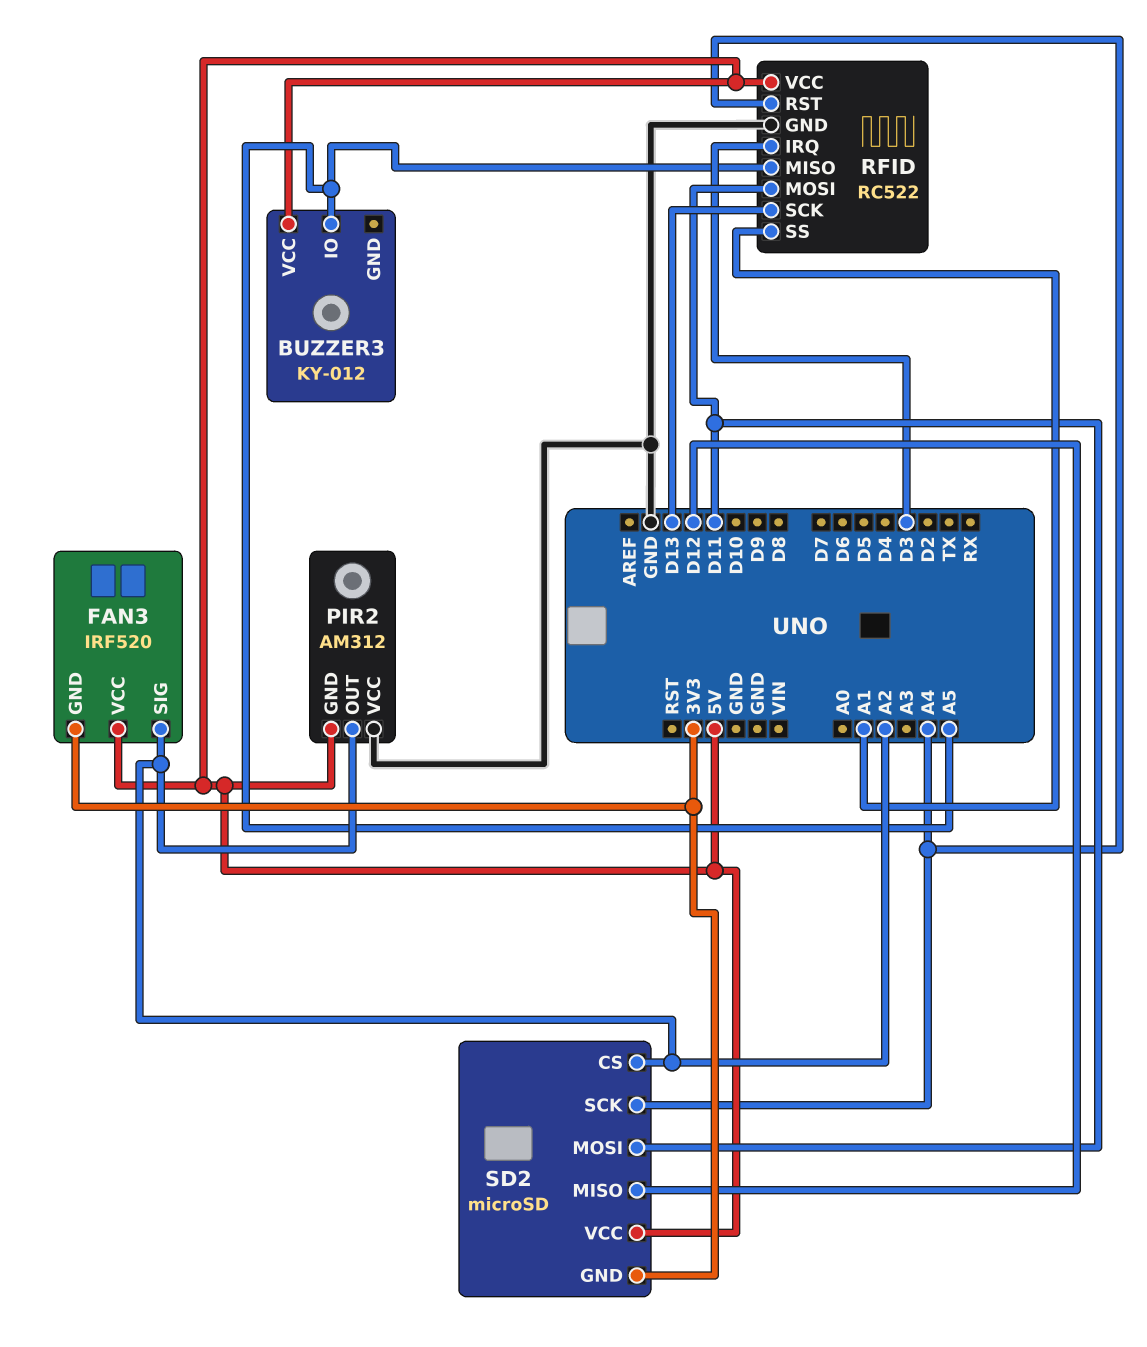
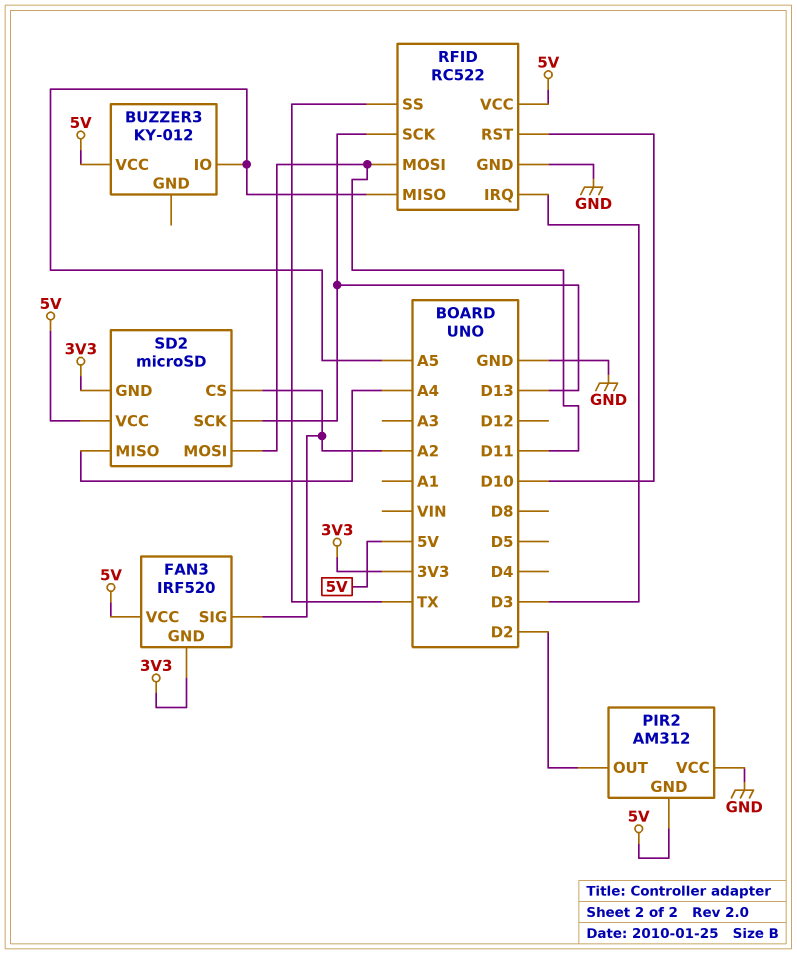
PIR2 pin OUT: A2 -> D2
RFID pin RST: A4 -> D10
RFID pin SS: A1 -> TX
SD2 pin MISO: D12 -> A4
SD2 pin SCK: A4 -> D13

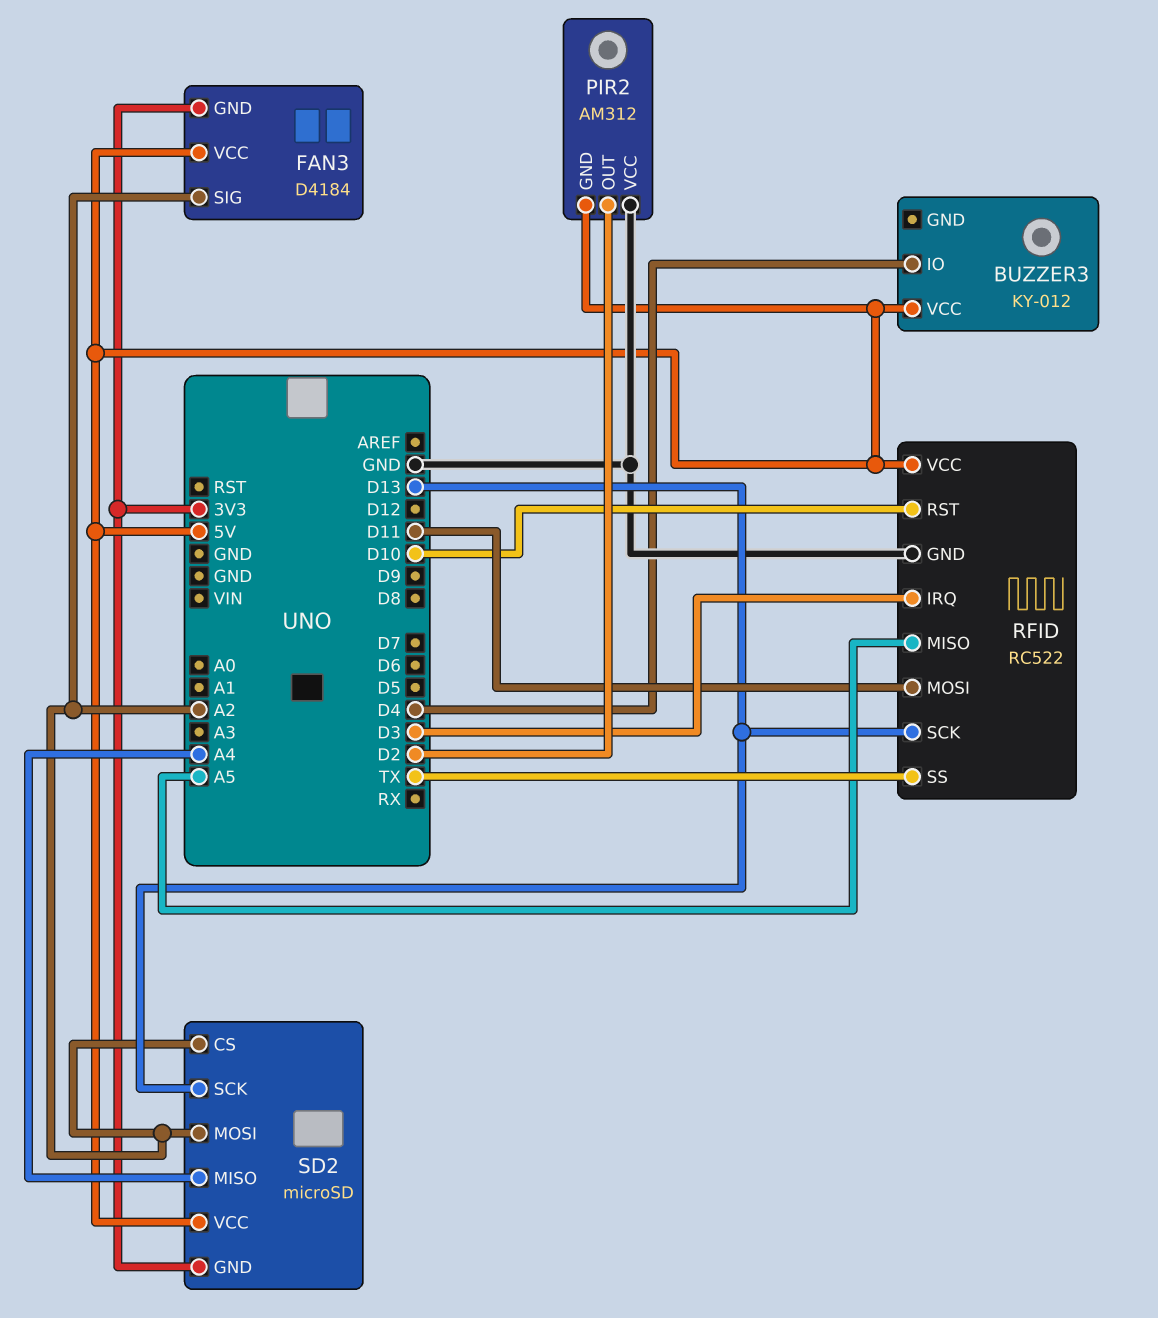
BUZZER3 pin IO: A5 -> D4
FAN3: IRF520 -> D4184
SD2 pin MOSI: D11 -> A2

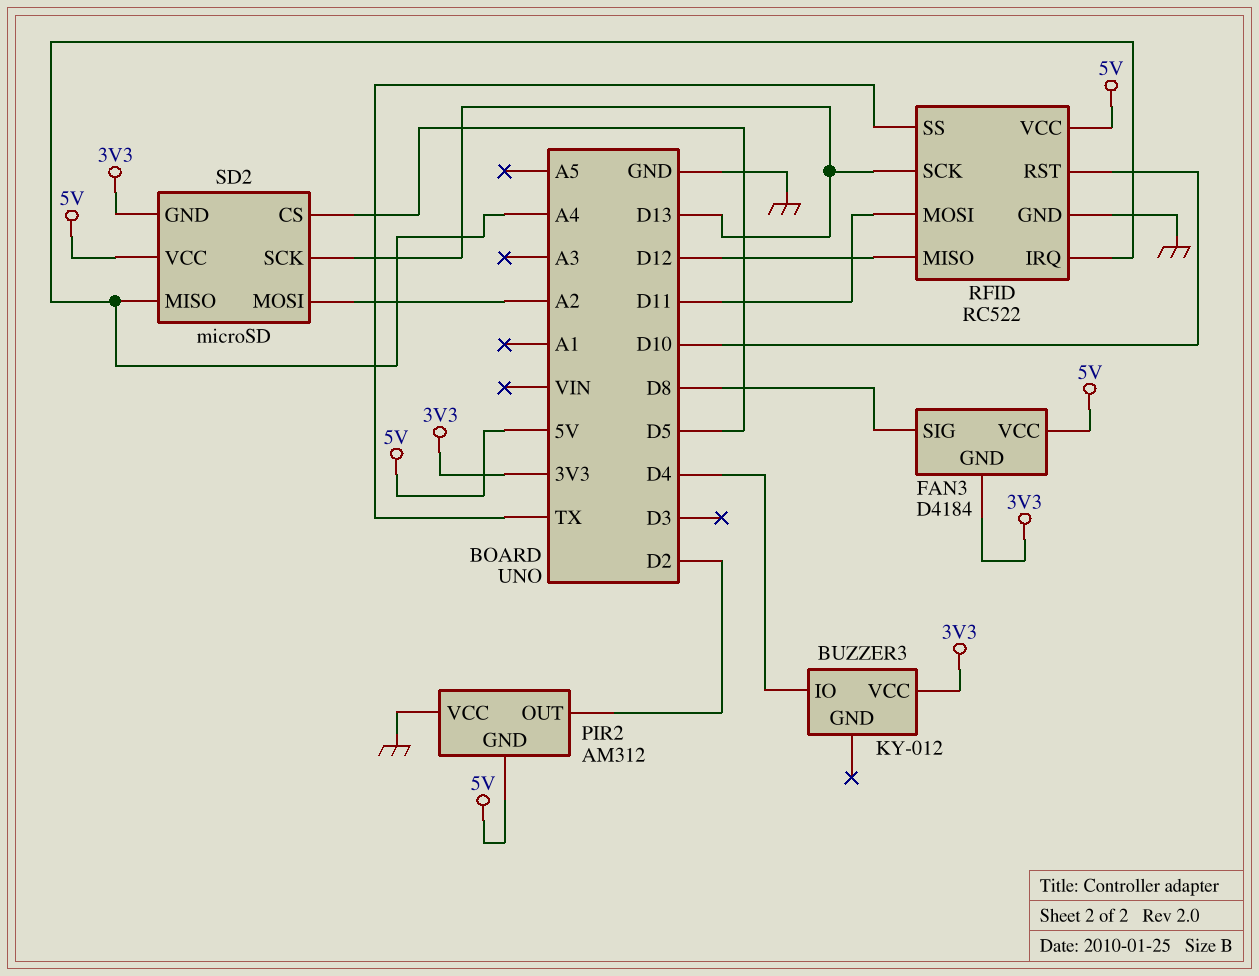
BUZZER3 pin VCC: 5V -> 3V3
FAN3 pin SIG: A2 -> D8
RFID pin IRQ: D3 -> A4
RFID pin MISO: A5 -> D12
SD2 pin CS: A2 -> D5

